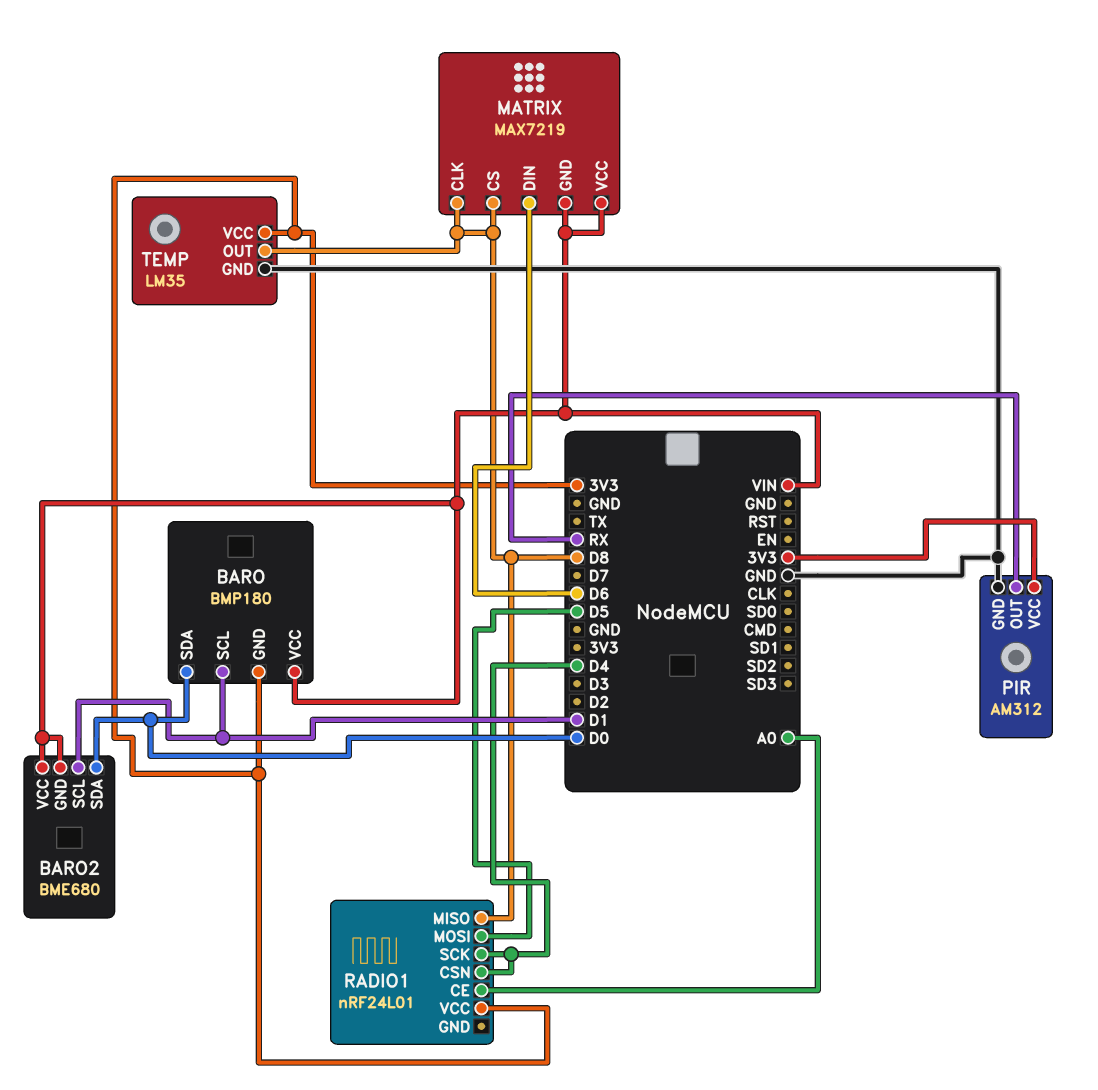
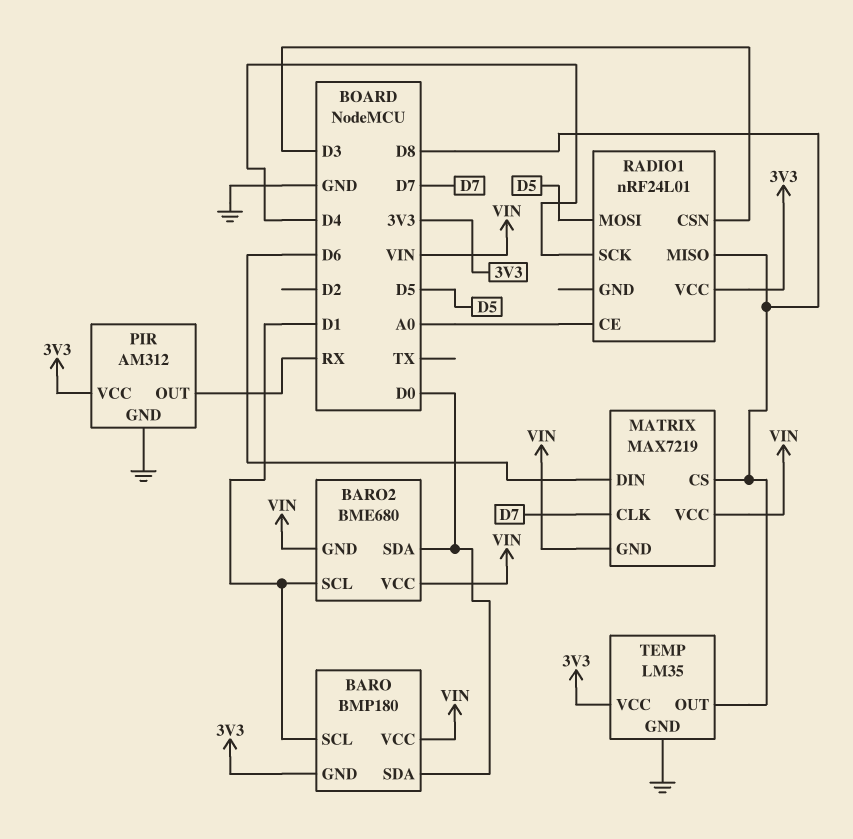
MATRIX pin CLK: D8 -> D7
RADIO1 pin CSN: D4 -> D3

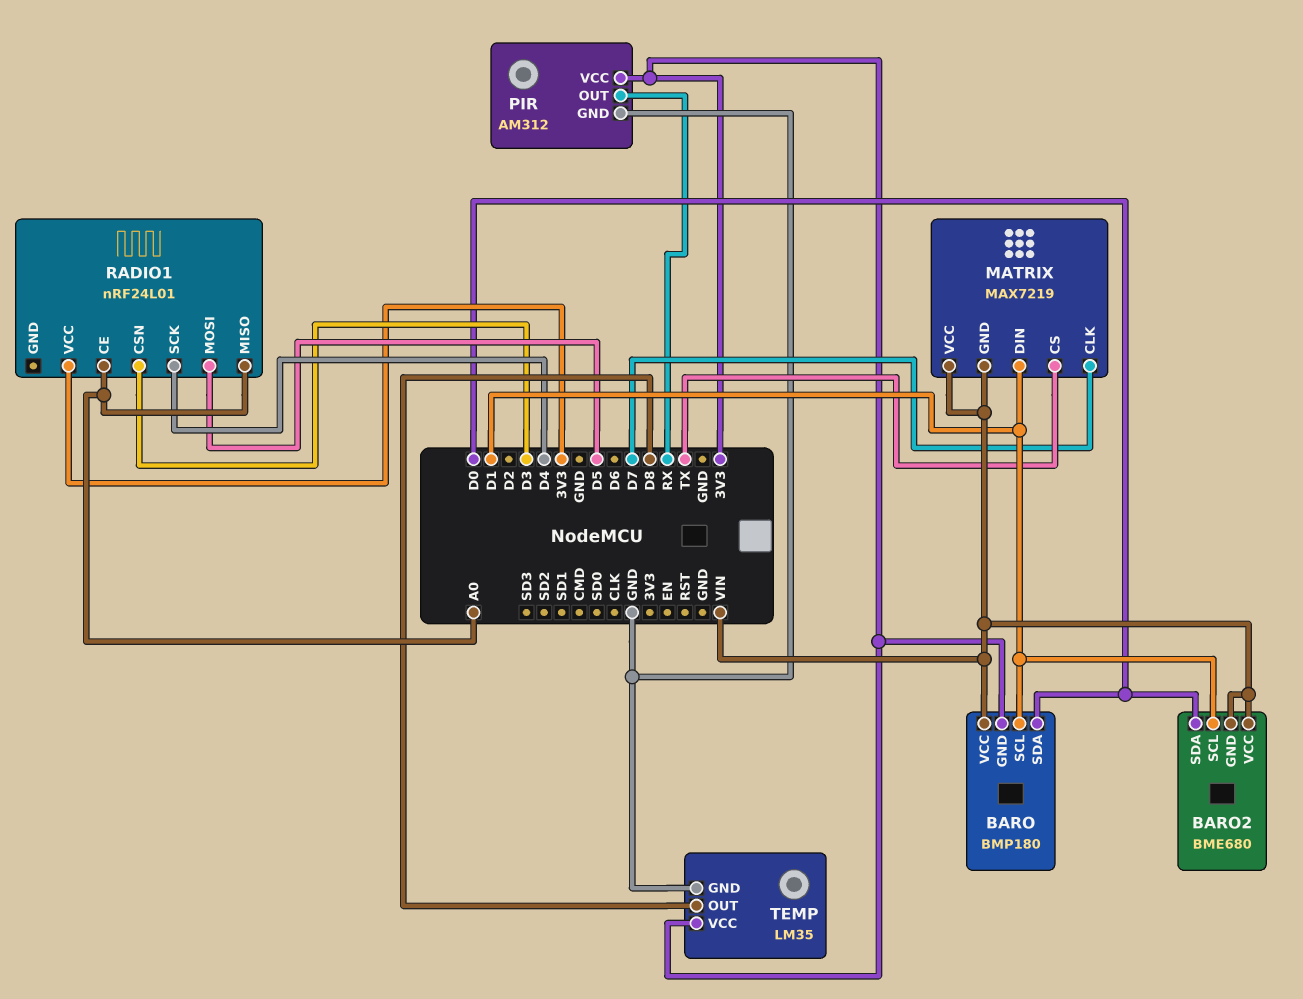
MATRIX pin CS: D8 -> TX
MATRIX pin DIN: D6 -> D1
RADIO1 pin MISO: D8 -> A0

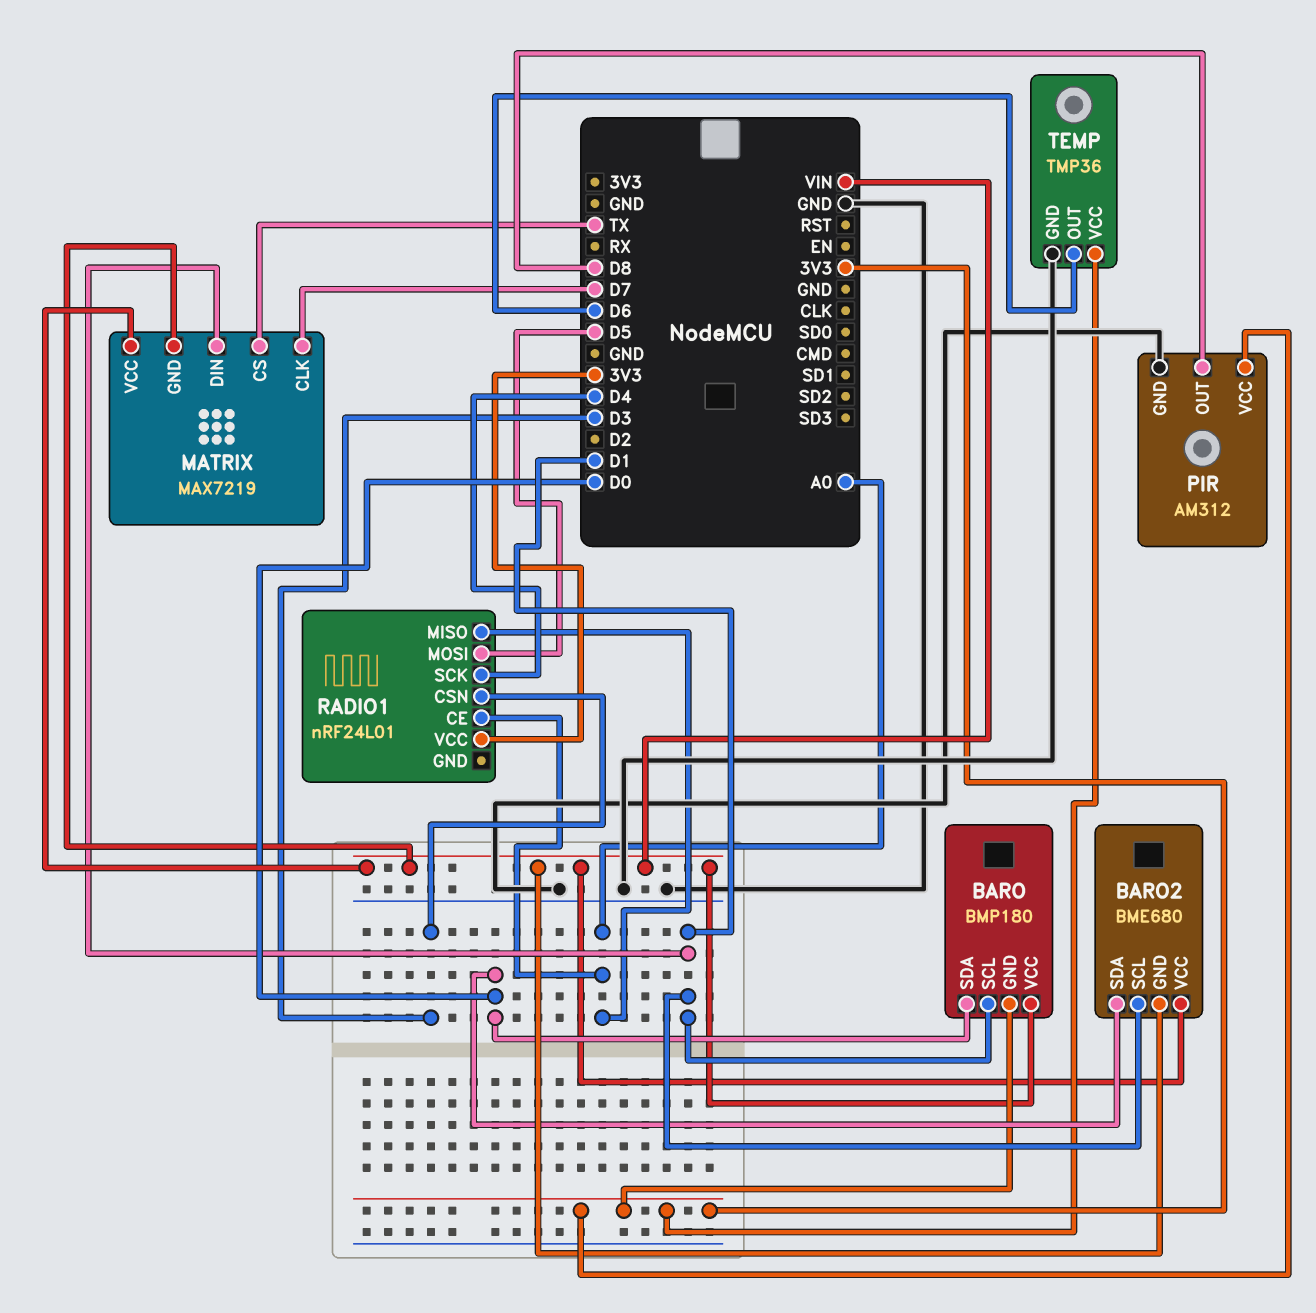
PIR pin OUT: RX -> D8
TEMP: LM35 -> TMP36
TEMP pin OUT: D8 -> D6

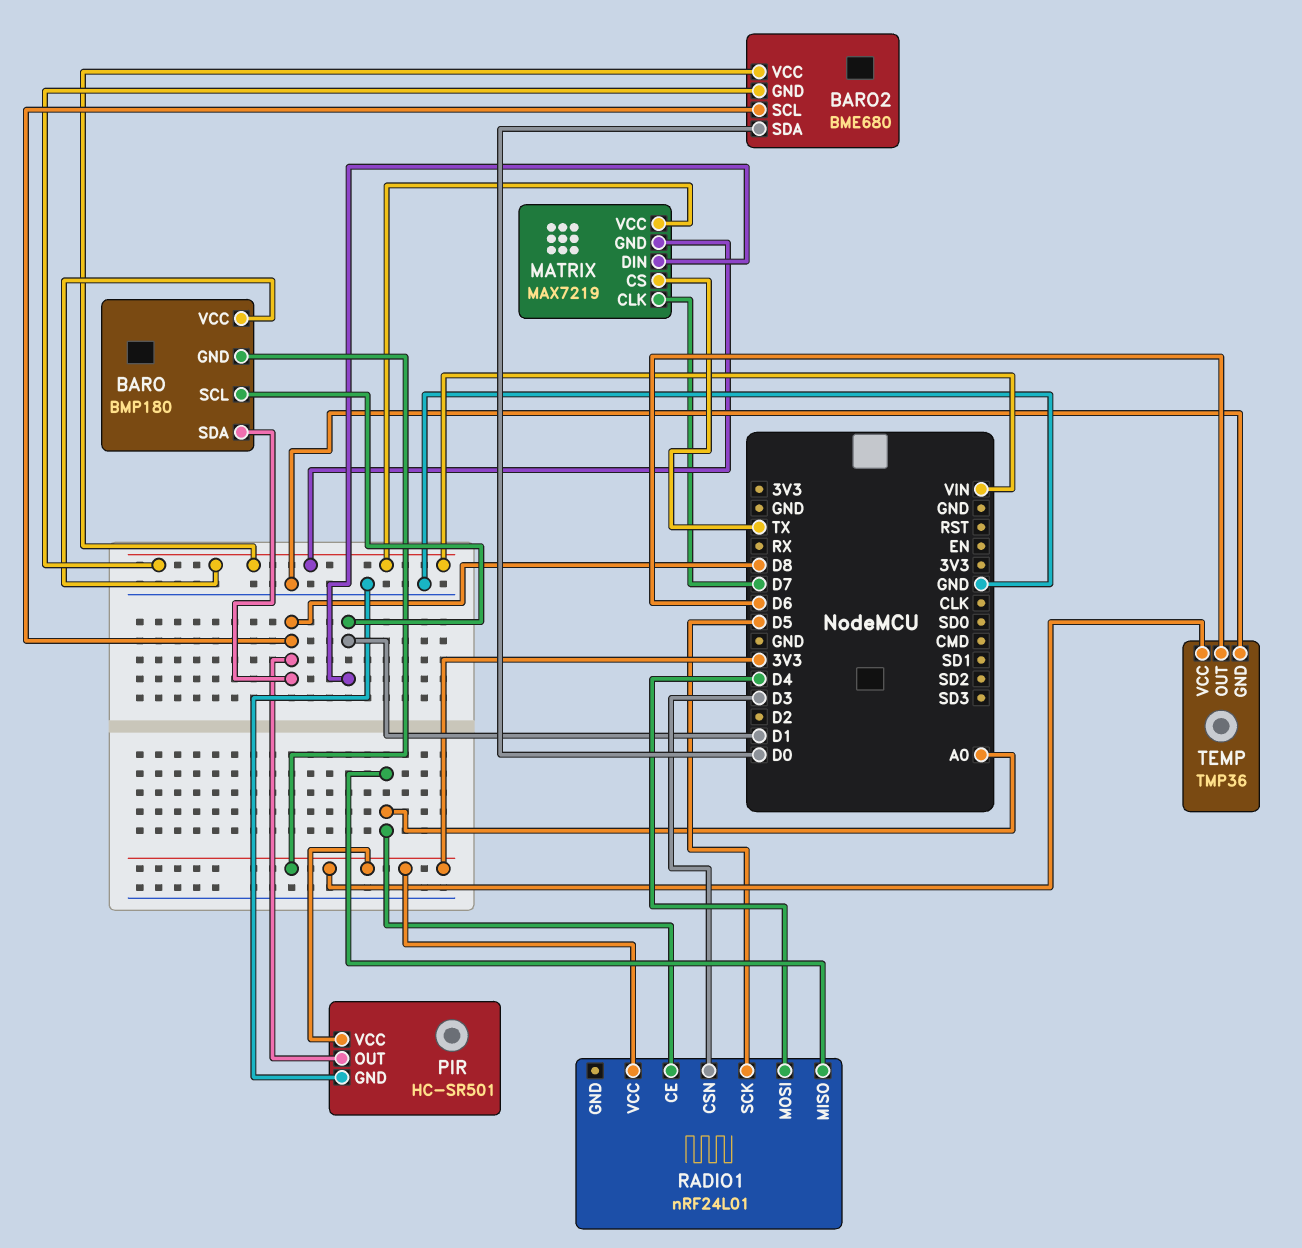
BARO pin SDA: D0 -> D8
BARO2 pin SCL: D1 -> D8
PIR: AM312 -> HC-SR501
RADIO1 pin MOSI: D5 -> D4
RADIO1 pin SCK: D4 -> D5

